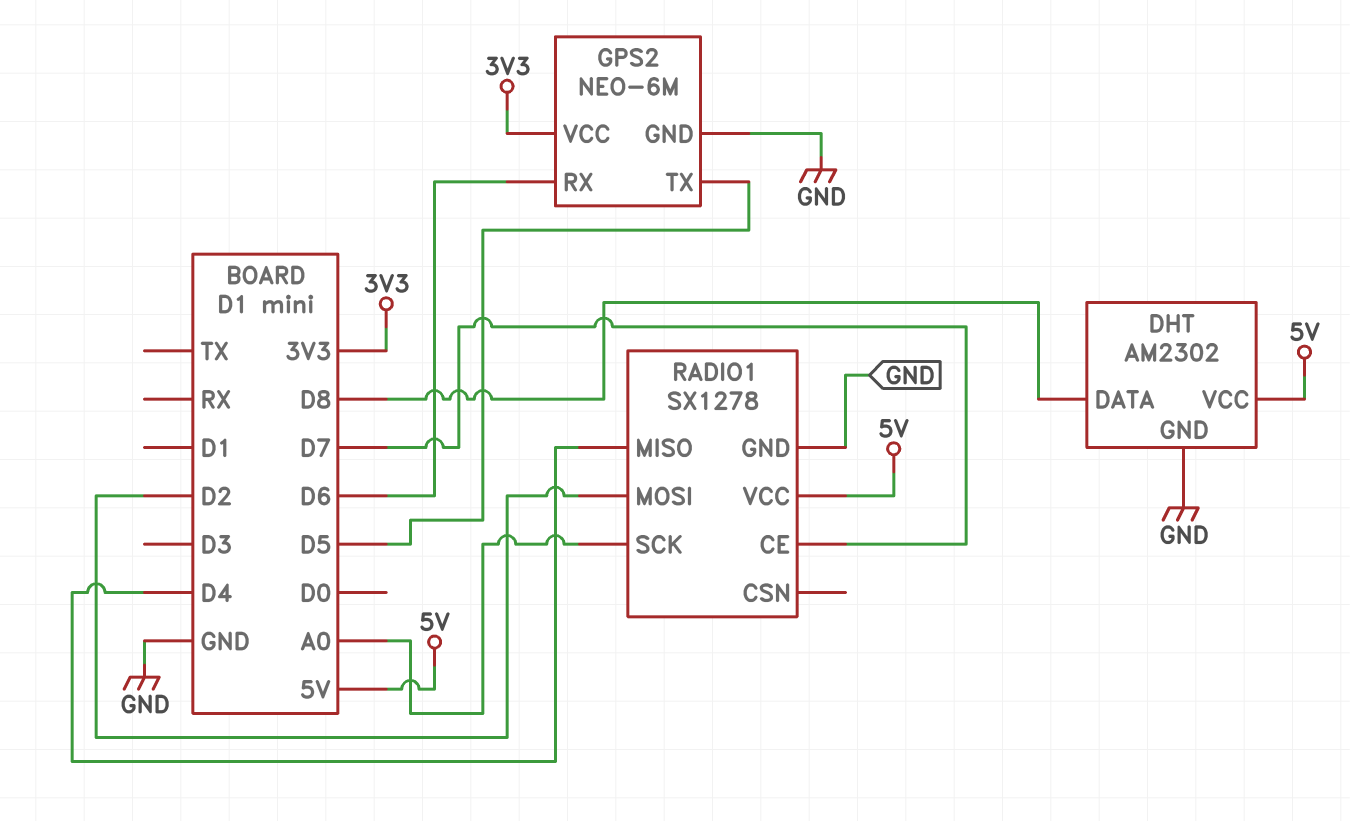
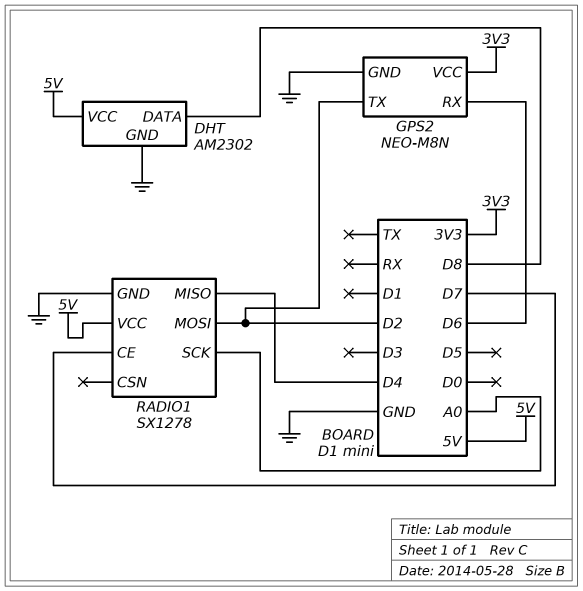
GPS2: NEO-6M -> NEO-M8N
GPS2 pin TX: D5 -> D2

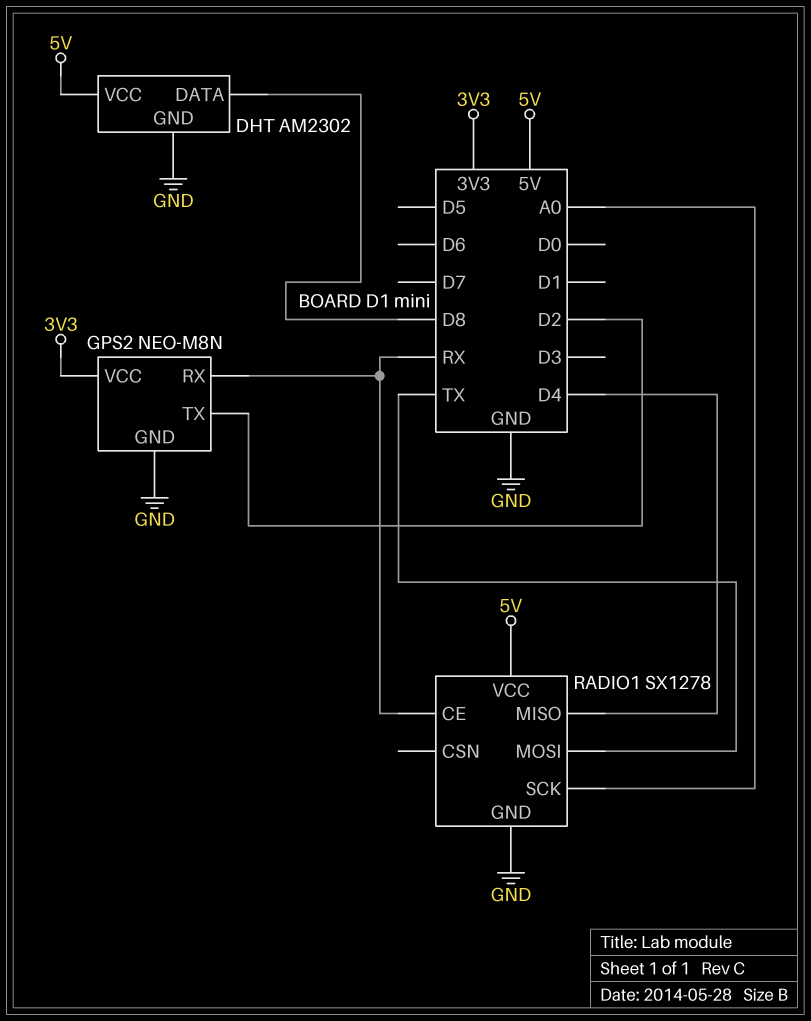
GPS2 pin RX: D6 -> RX
RADIO1 pin CE: D7 -> RX
RADIO1 pin MOSI: D2 -> TX

